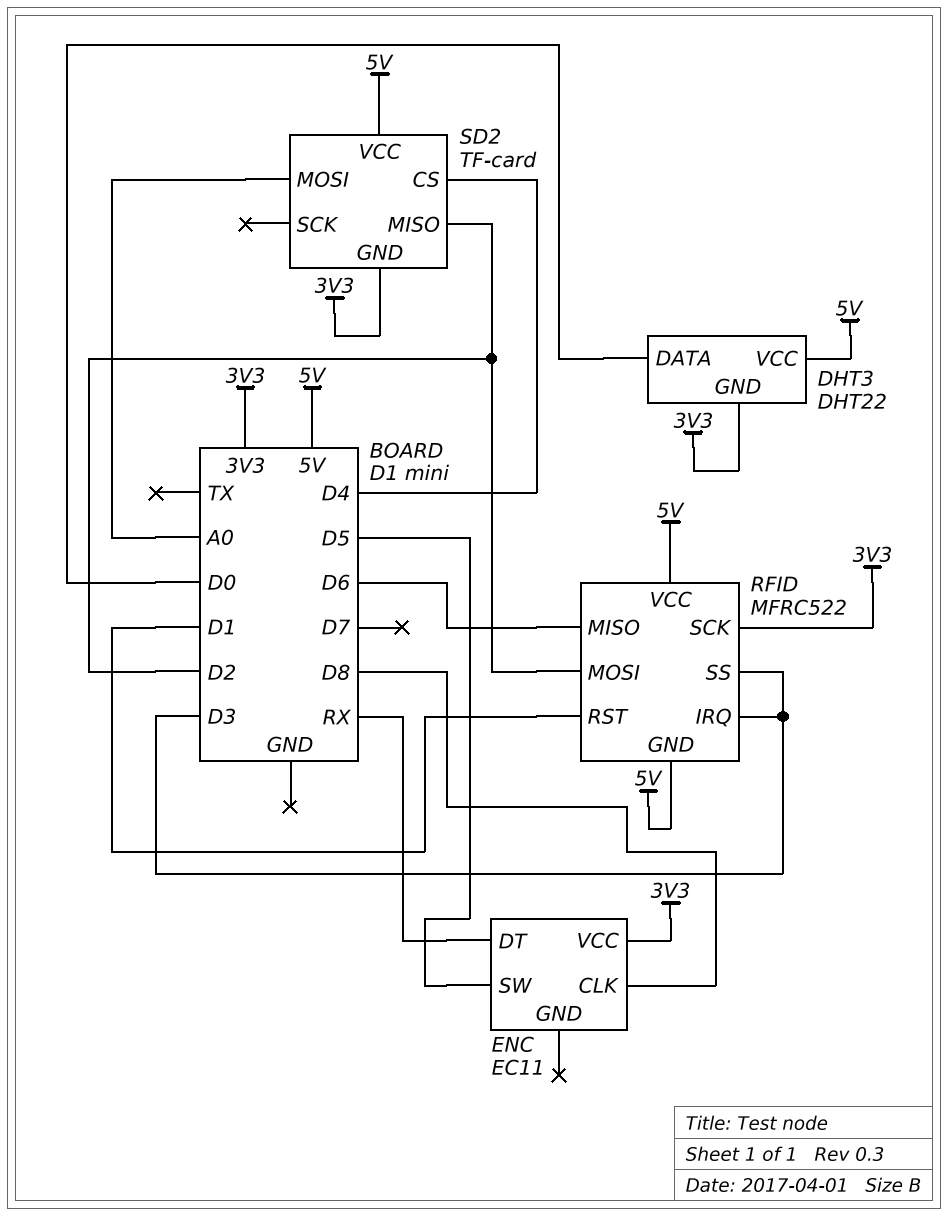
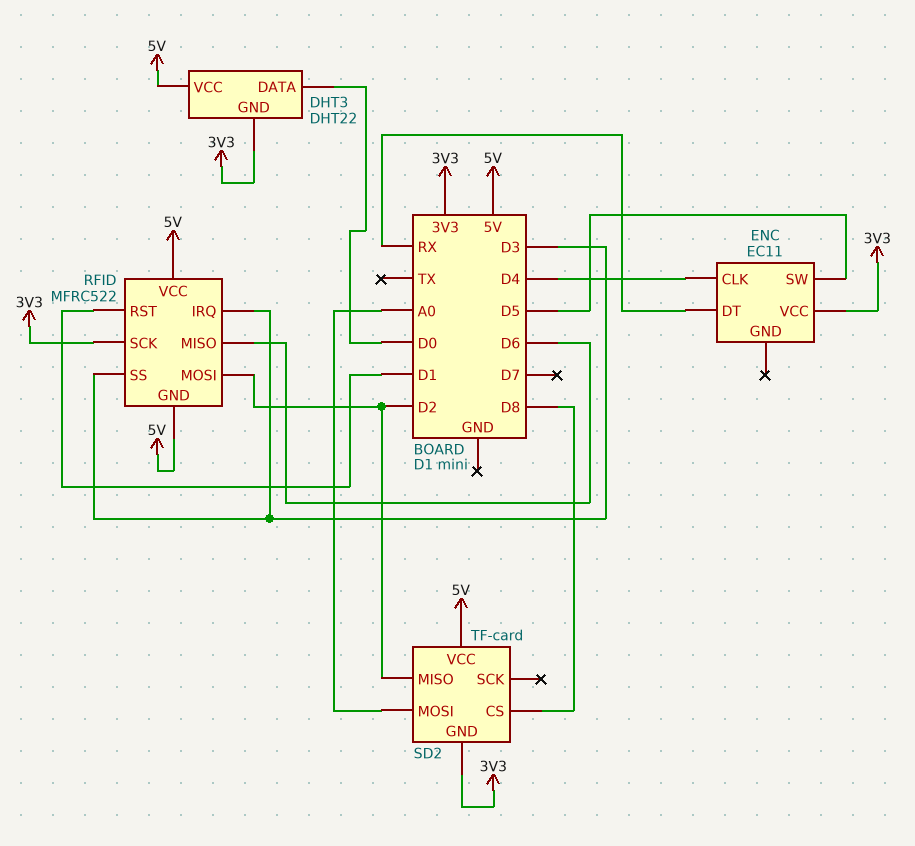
ENC pin CLK: D8 -> D4
SD2 pin CS: D4 -> D8

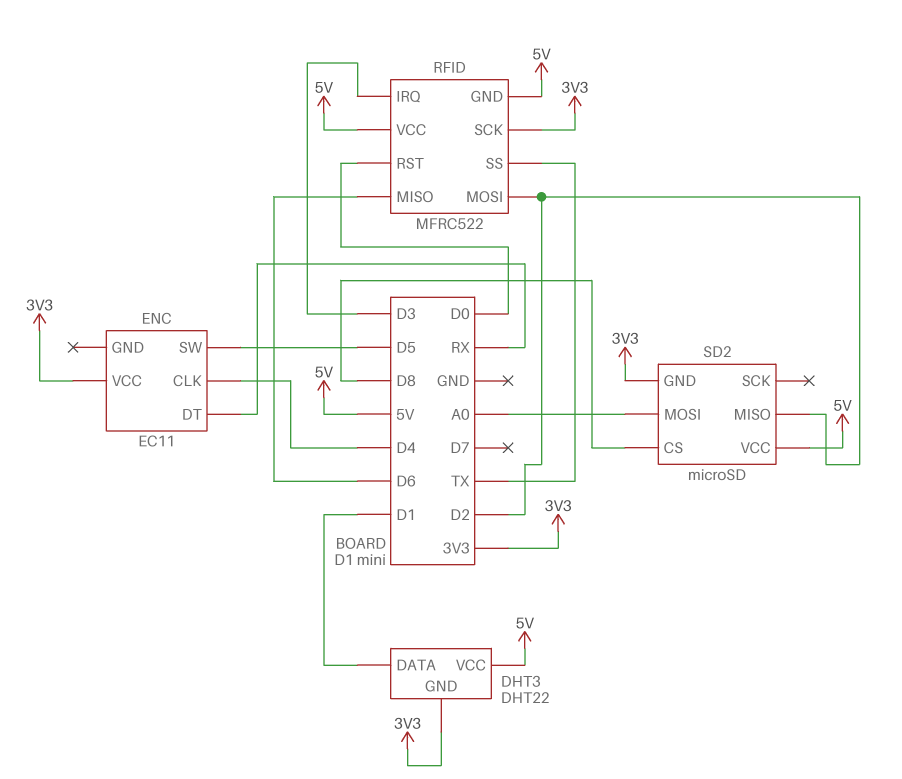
DHT3 pin DATA: D0 -> D1
RFID pin RST: D1 -> D0
RFID pin SS: D3 -> TX
SD2: TF-card -> microSD

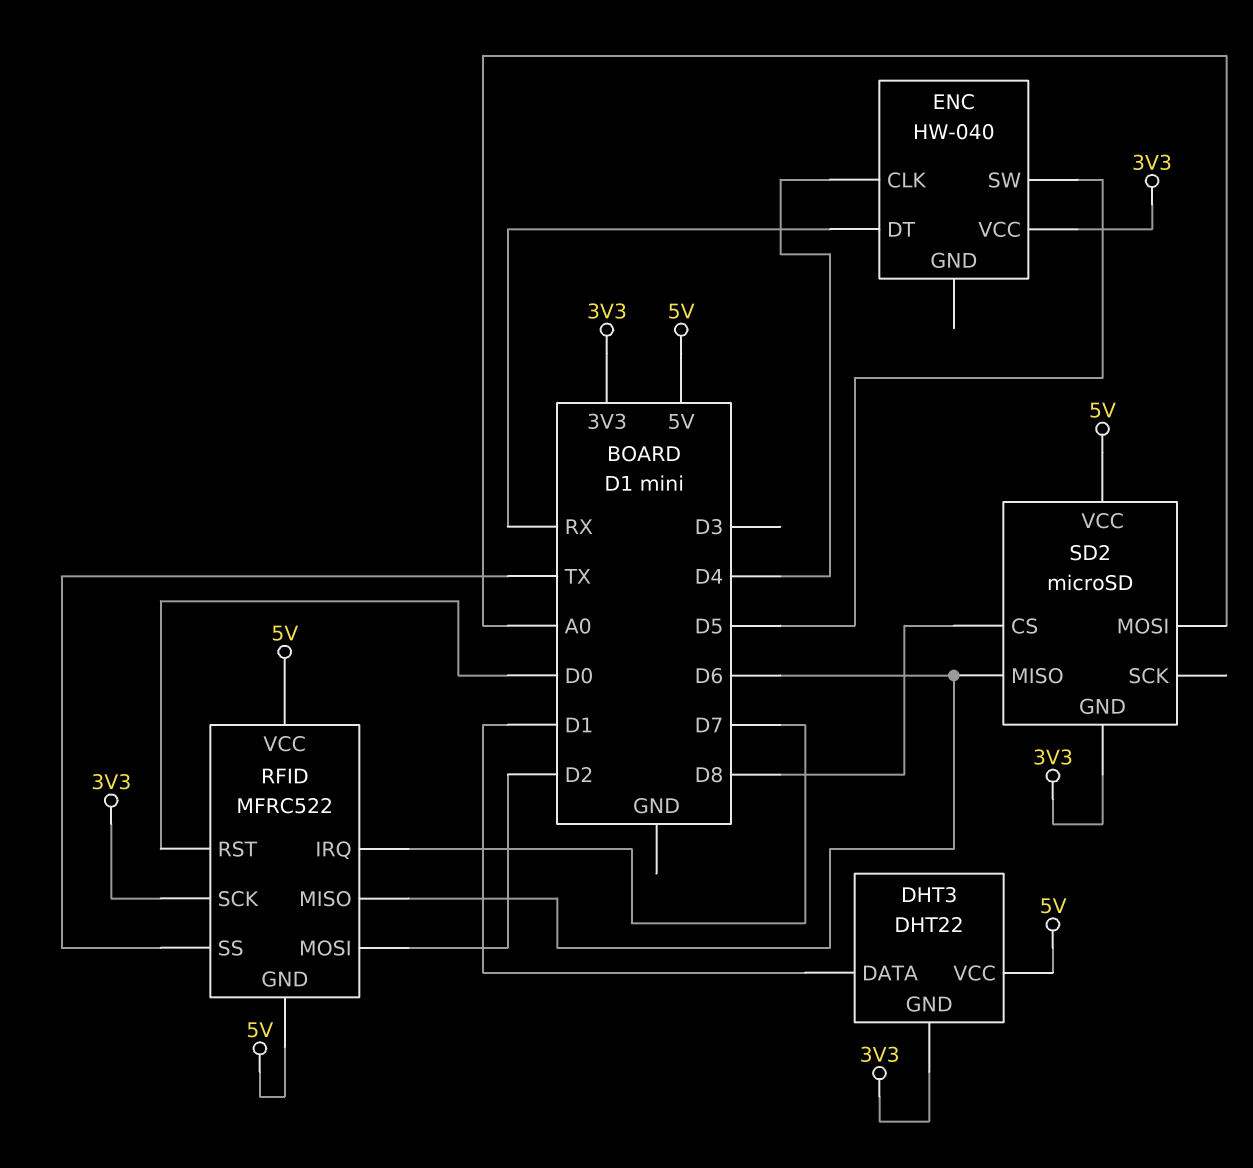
ENC: EC11 -> HW-040
RFID pin IRQ: D3 -> D7
SD2 pin MISO: D2 -> D6

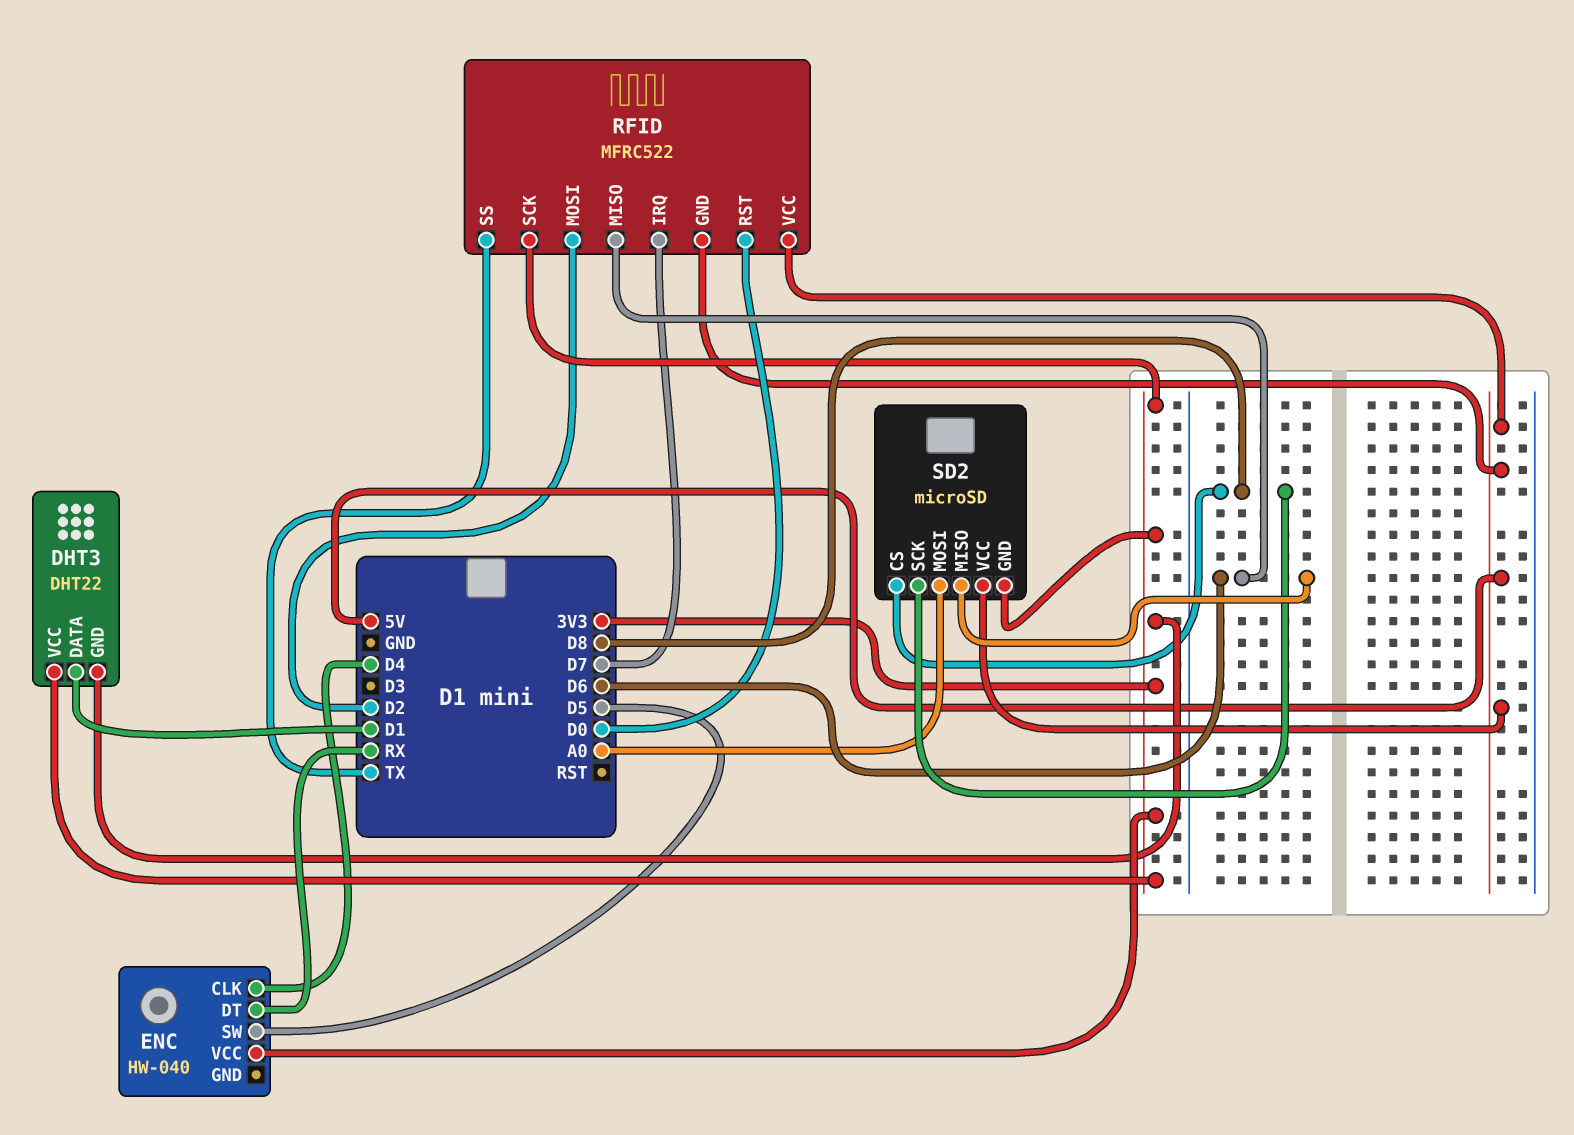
DHT3 pin VCC: 5V -> 3V3
SD2 pin SCK: none -> D8

